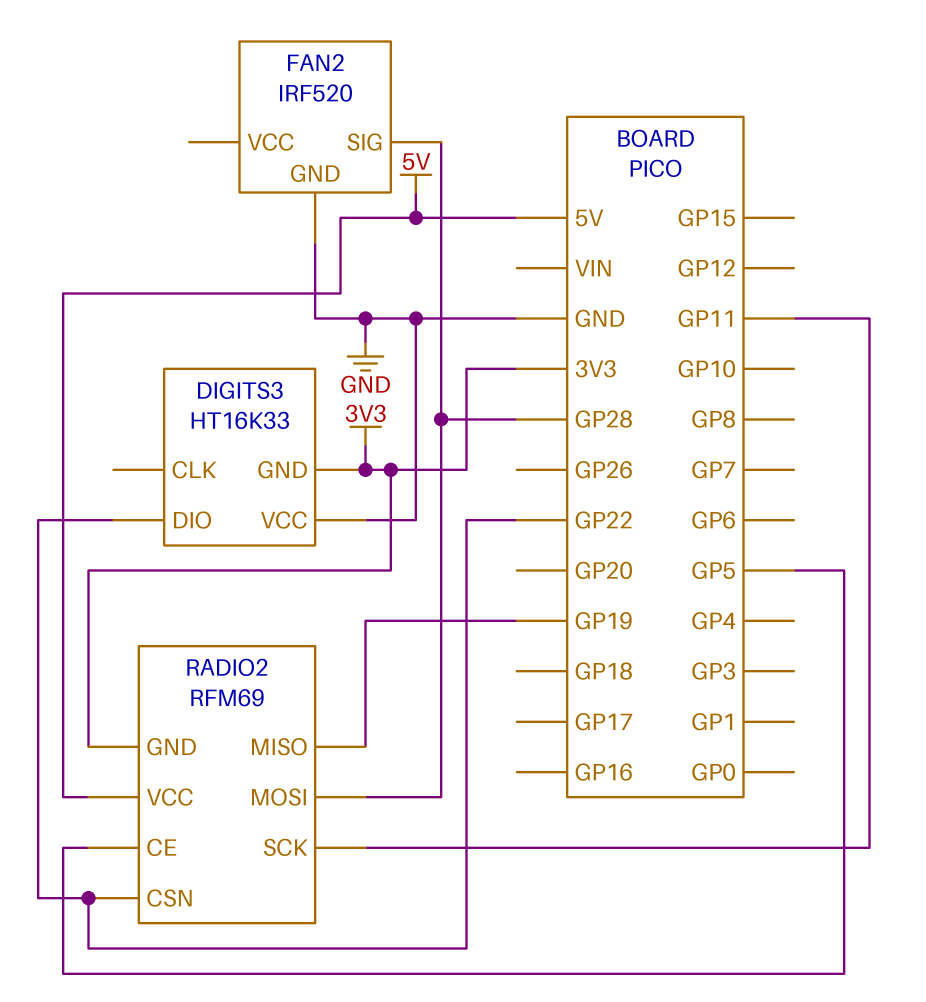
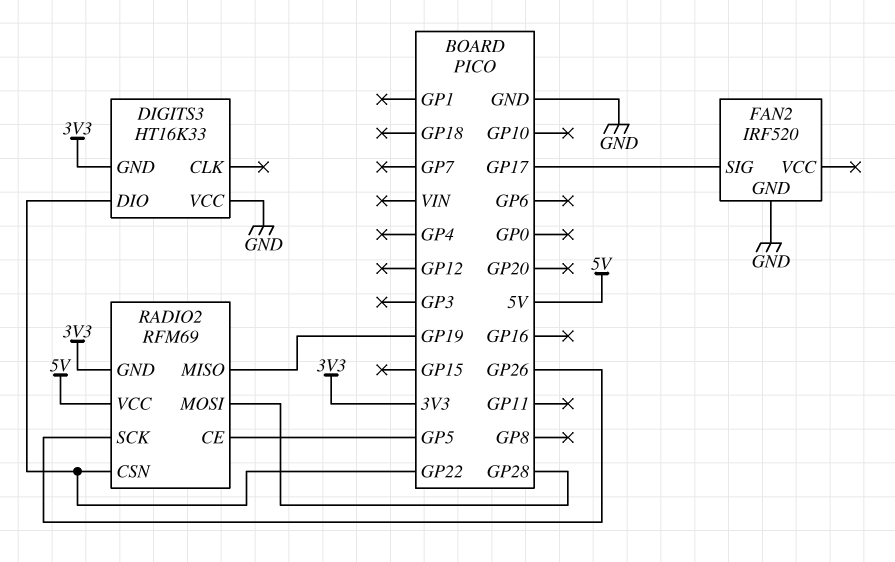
FAN2 pin SIG: GP28 -> GP17
RADIO2 pin SCK: GP11 -> GP26

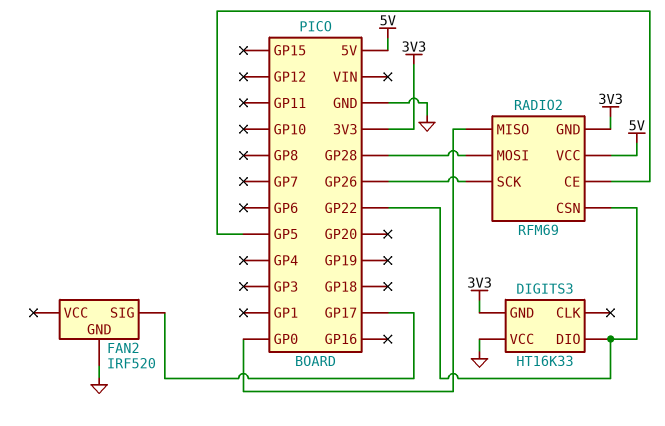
RADIO2 pin MISO: GP19 -> GP0

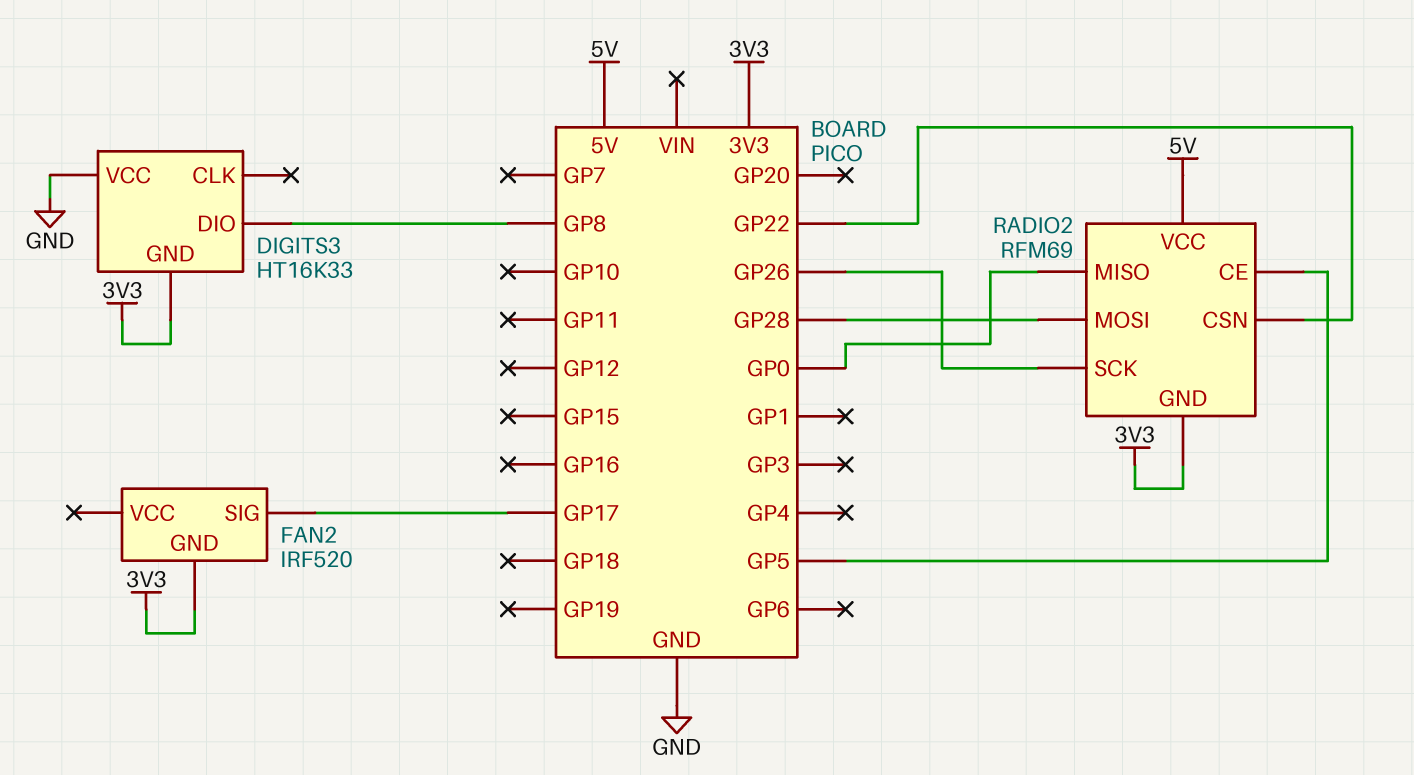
DIGITS3 pin DIO: GP22 -> GP8
FAN2 pin GND: GND -> 3V3

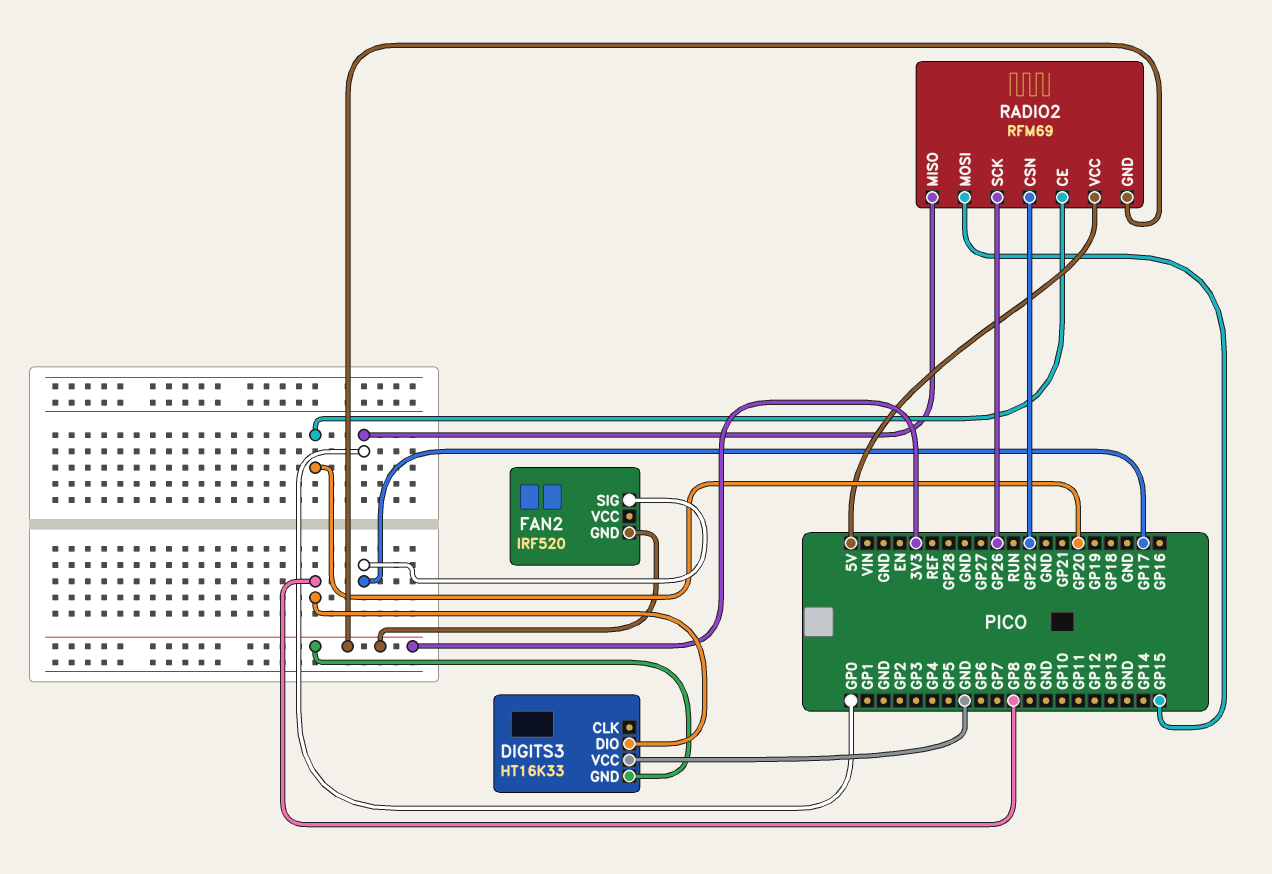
RADIO2 pin CE: GP5 -> GP20
RADIO2 pin MOSI: GP28 -> GP15

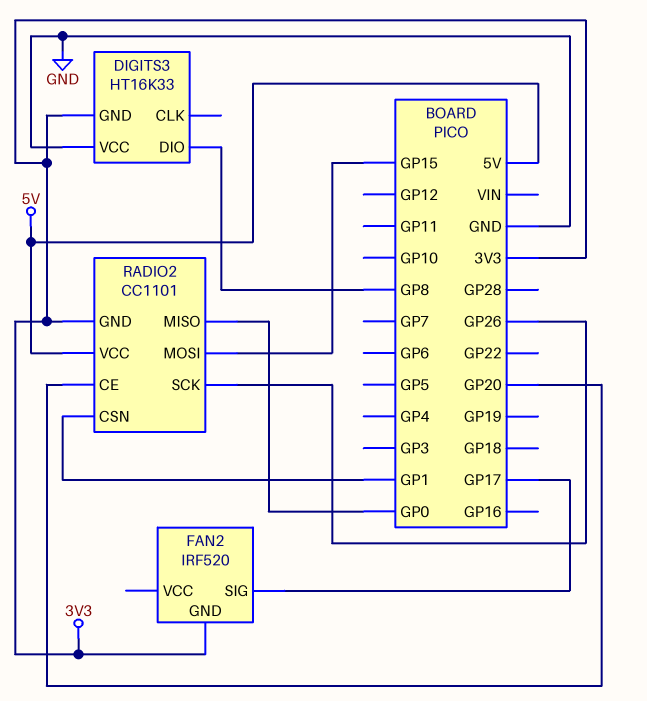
RADIO2: RFM69 -> CC1101
RADIO2 pin CSN: GP22 -> GP1

